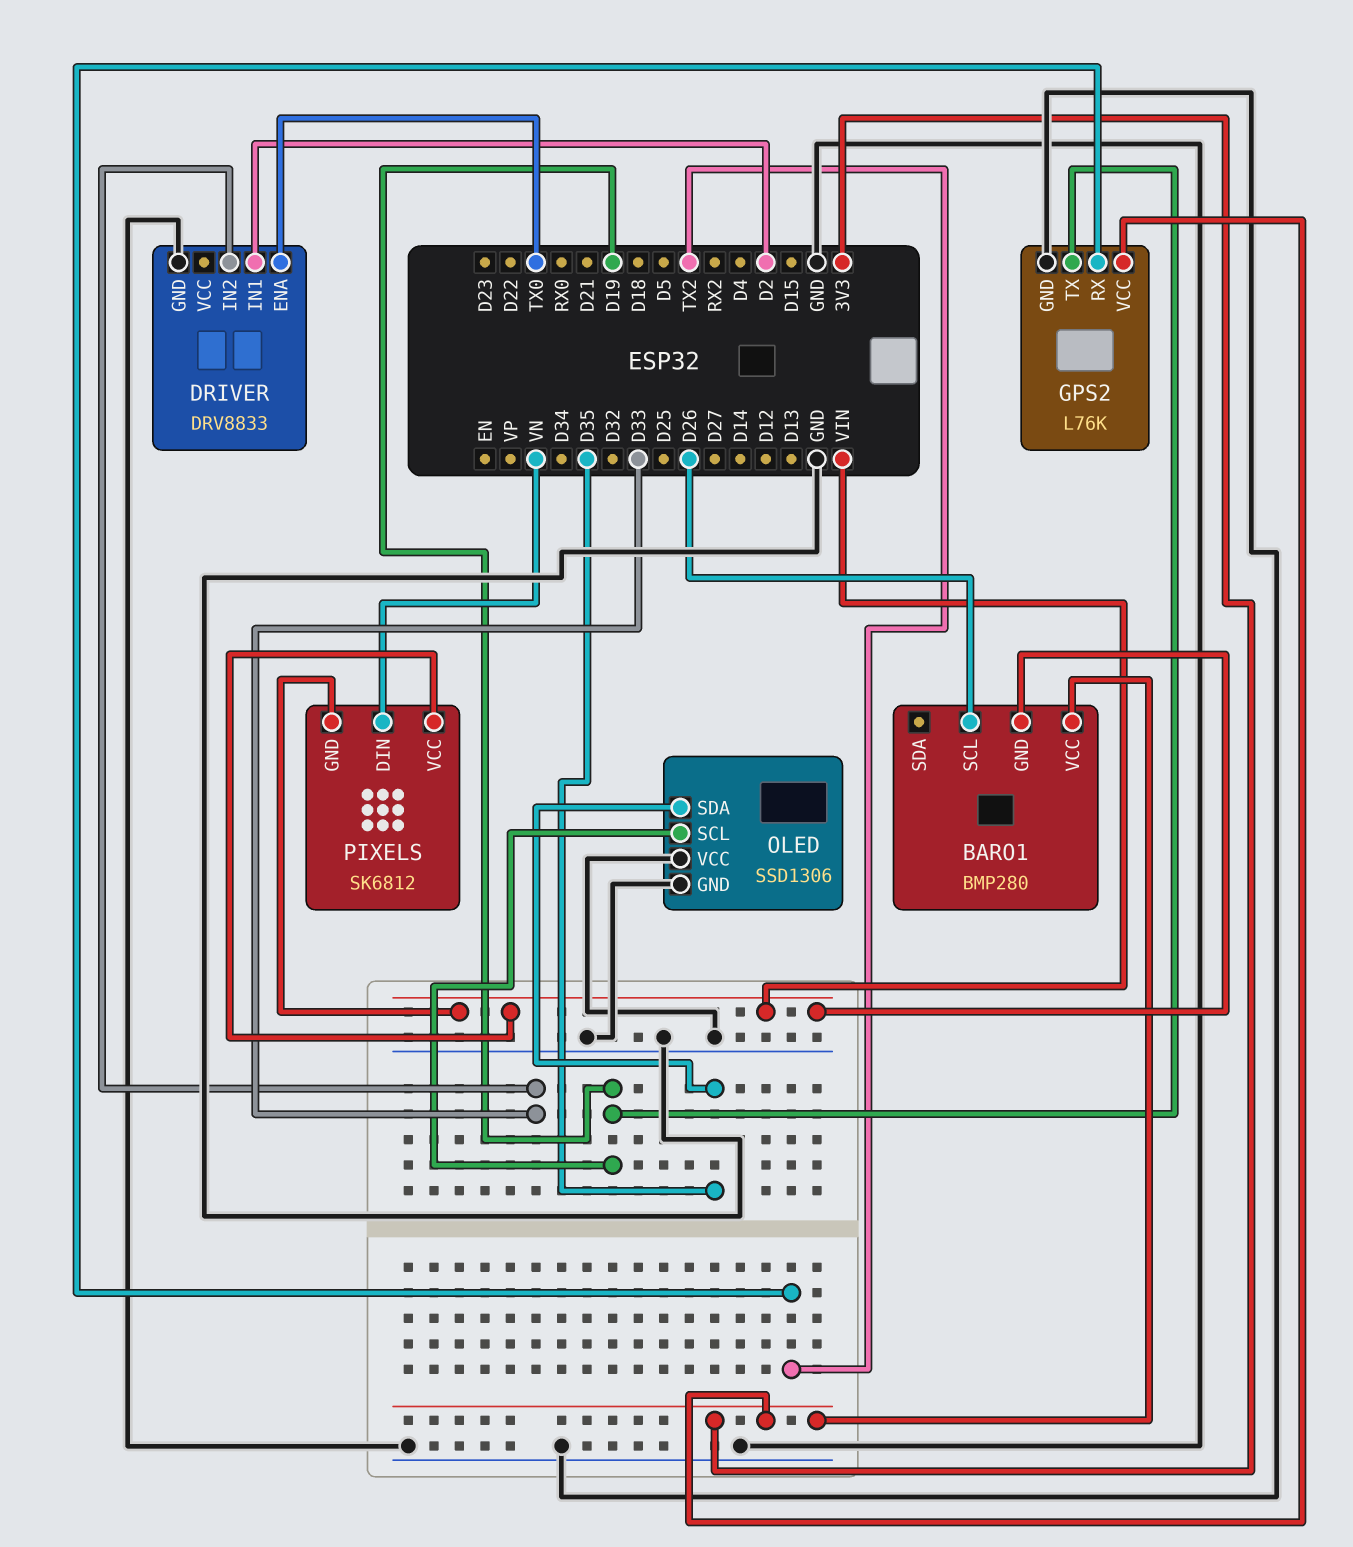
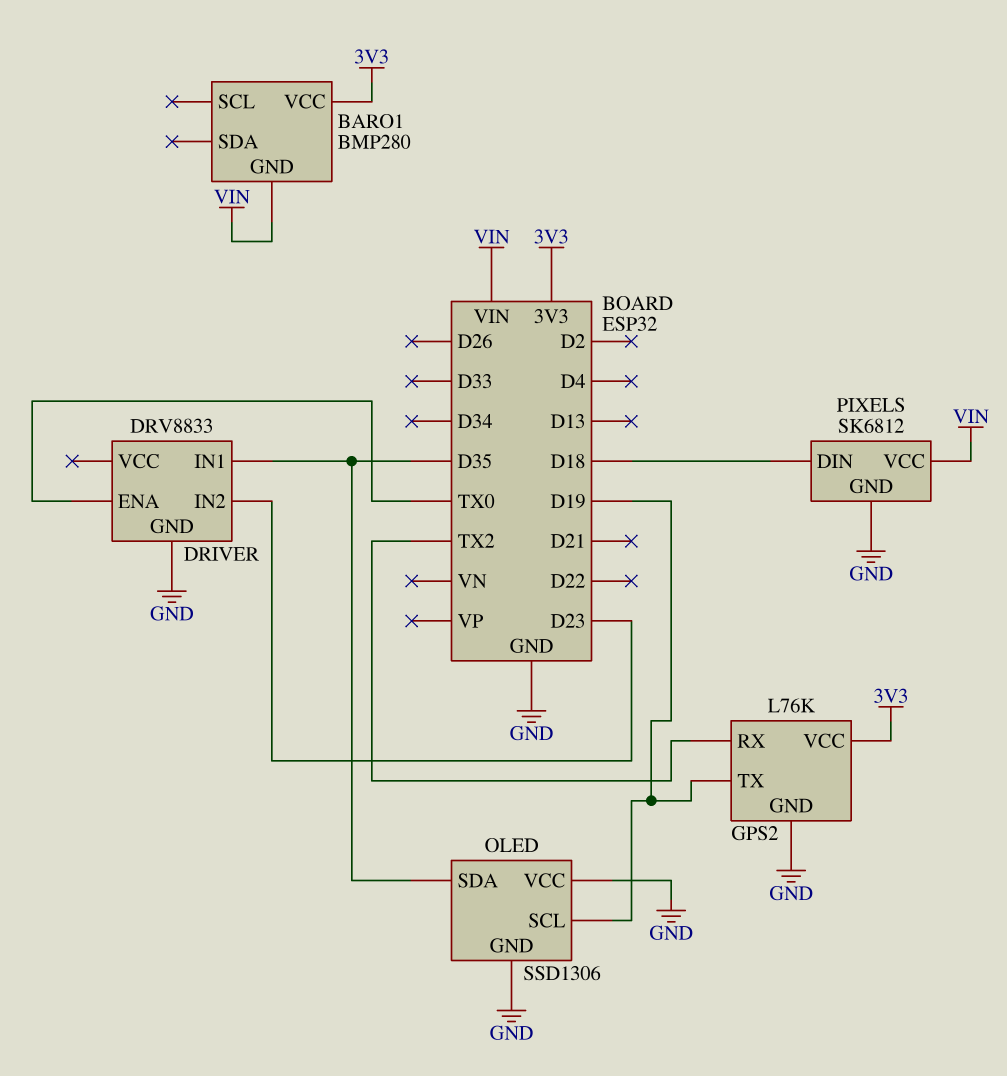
BARO1 pin SCL: D26 -> none
DRIVER pin IN1: D2 -> D35
DRIVER pin IN2: D33 -> D23
PIXELS pin DIN: VN -> D18
PIXELS pin GND: VIN -> GND

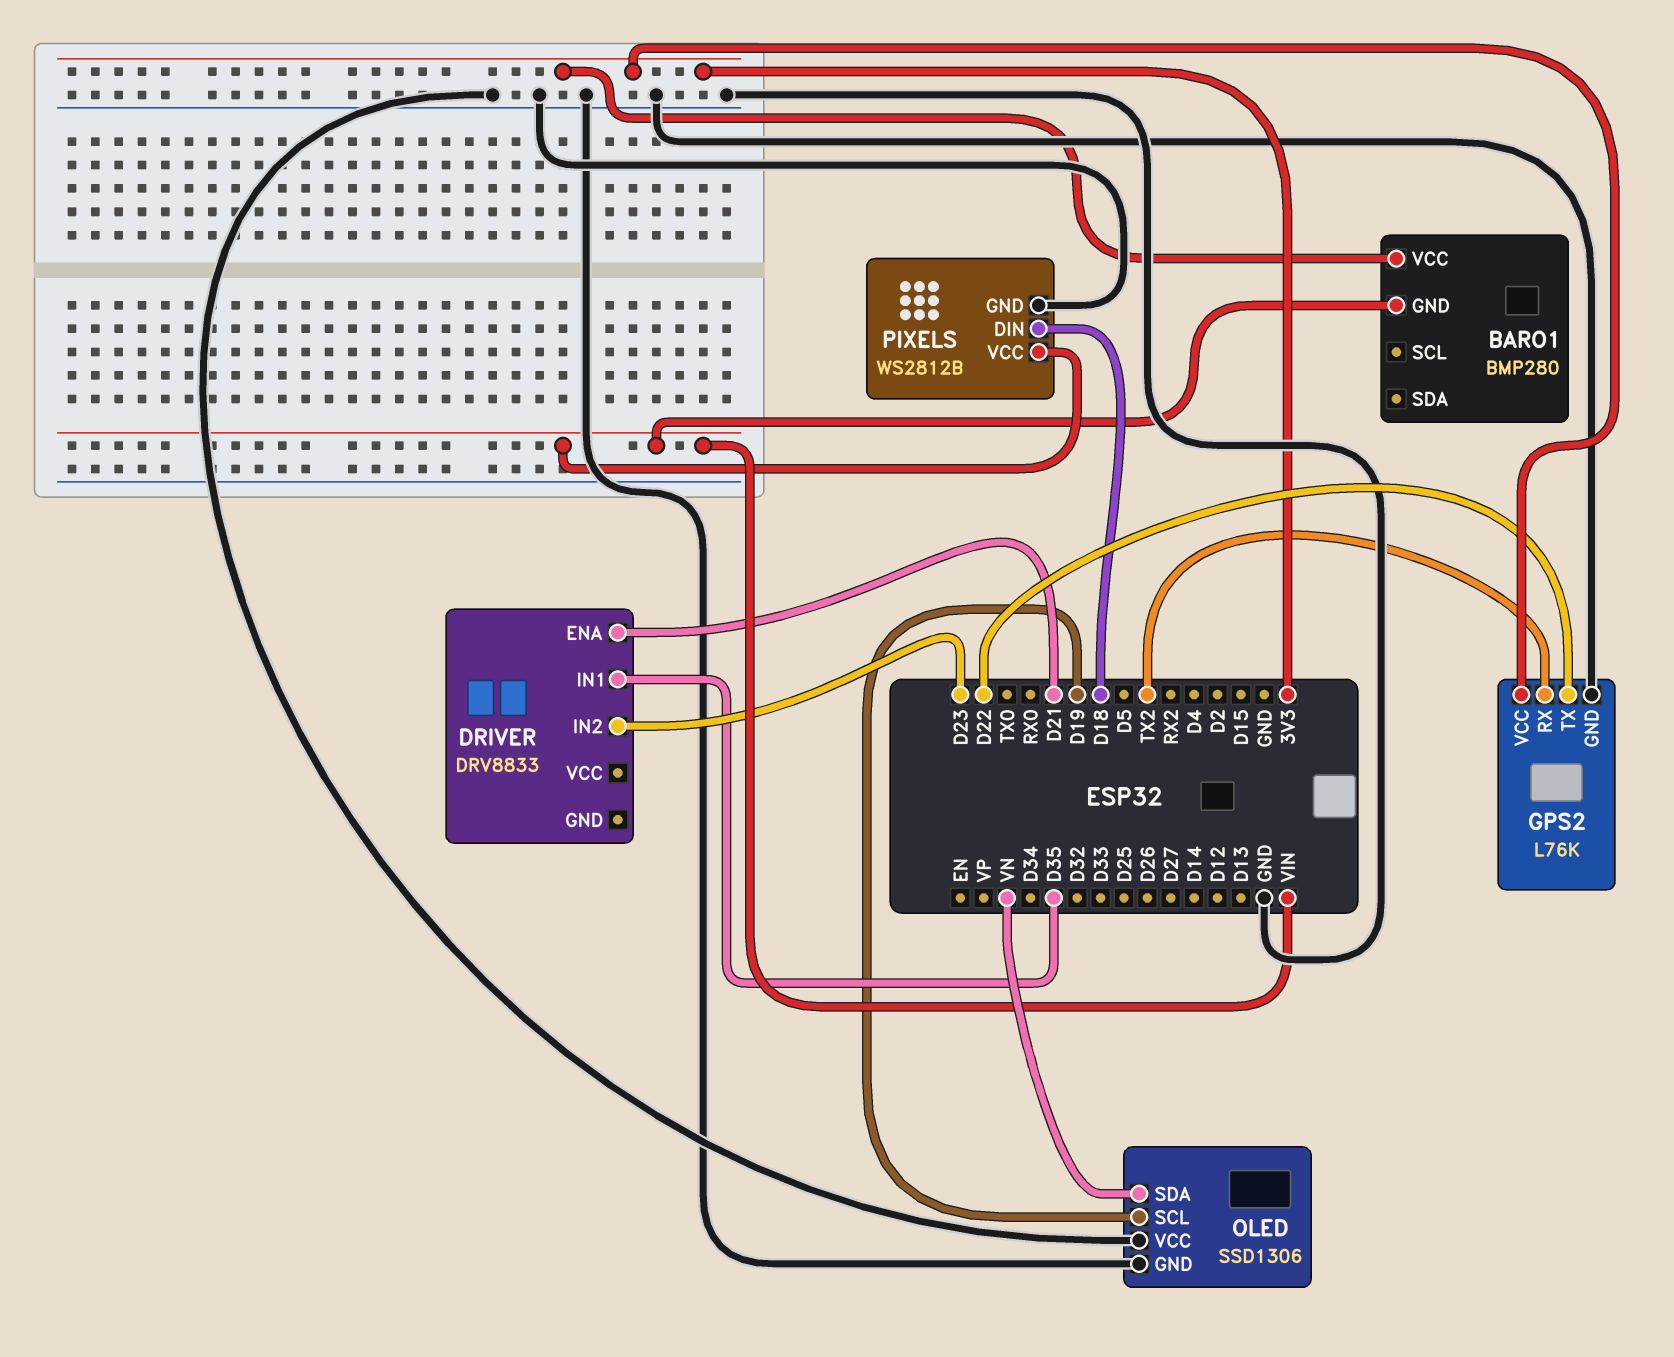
DRIVER pin ENA: TX0 -> D21
DRIVER pin GND: GND -> none
GPS2 pin TX: D19 -> D22
OLED pin SDA: D35 -> VN
PIXELS: SK6812 -> WS2812B

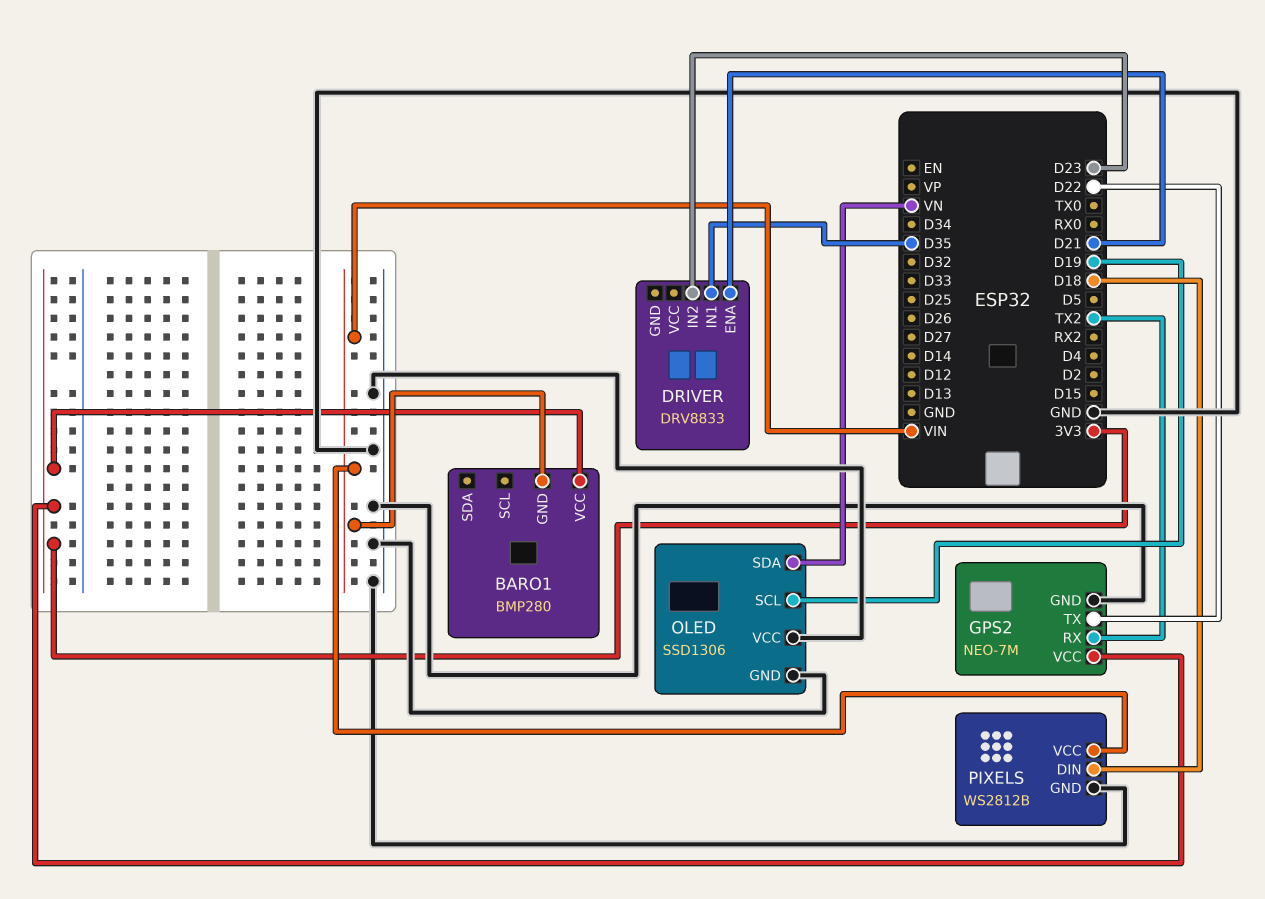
GPS2: L76K -> NEO-7M

